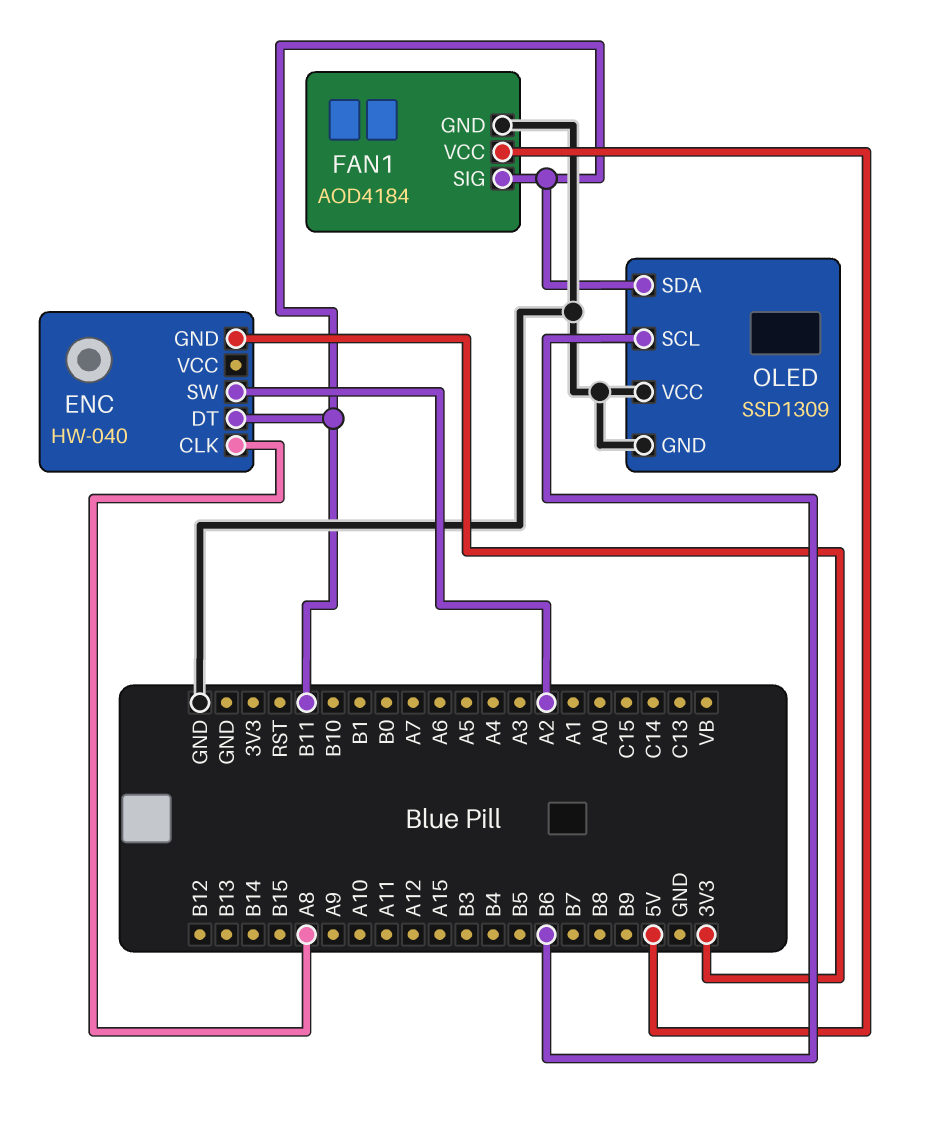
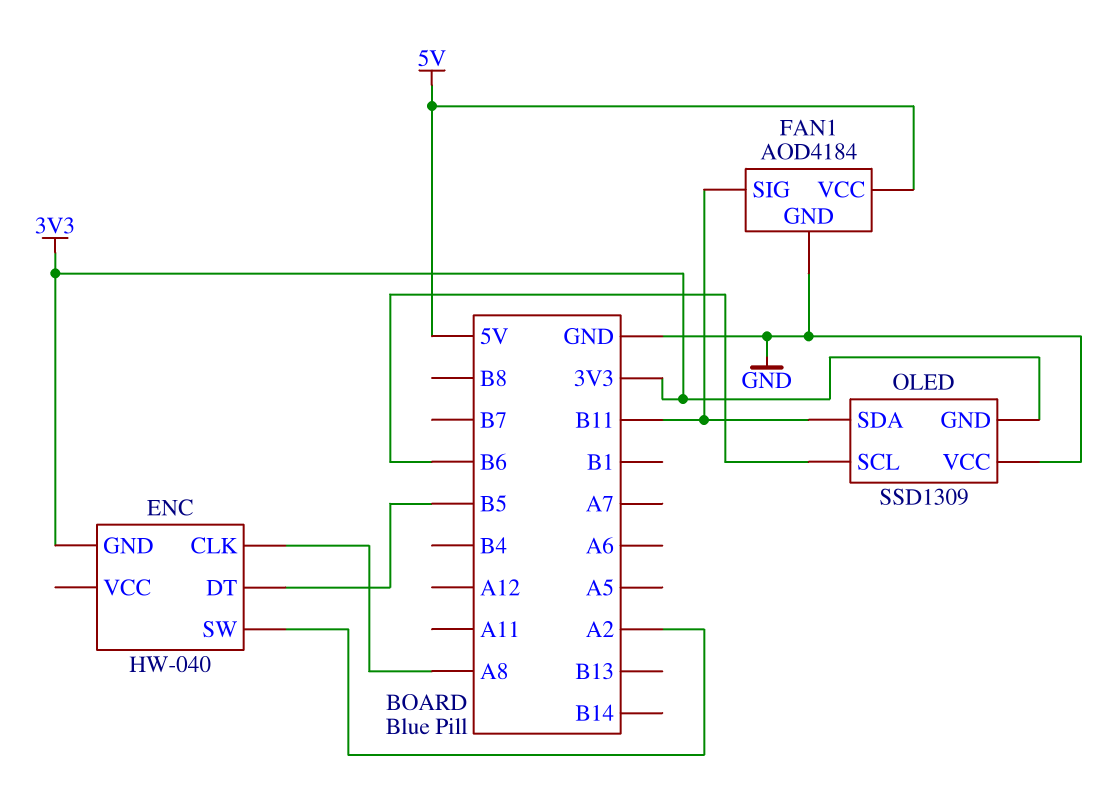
ENC pin DT: B11 -> B5
OLED pin GND: GND -> 3V3

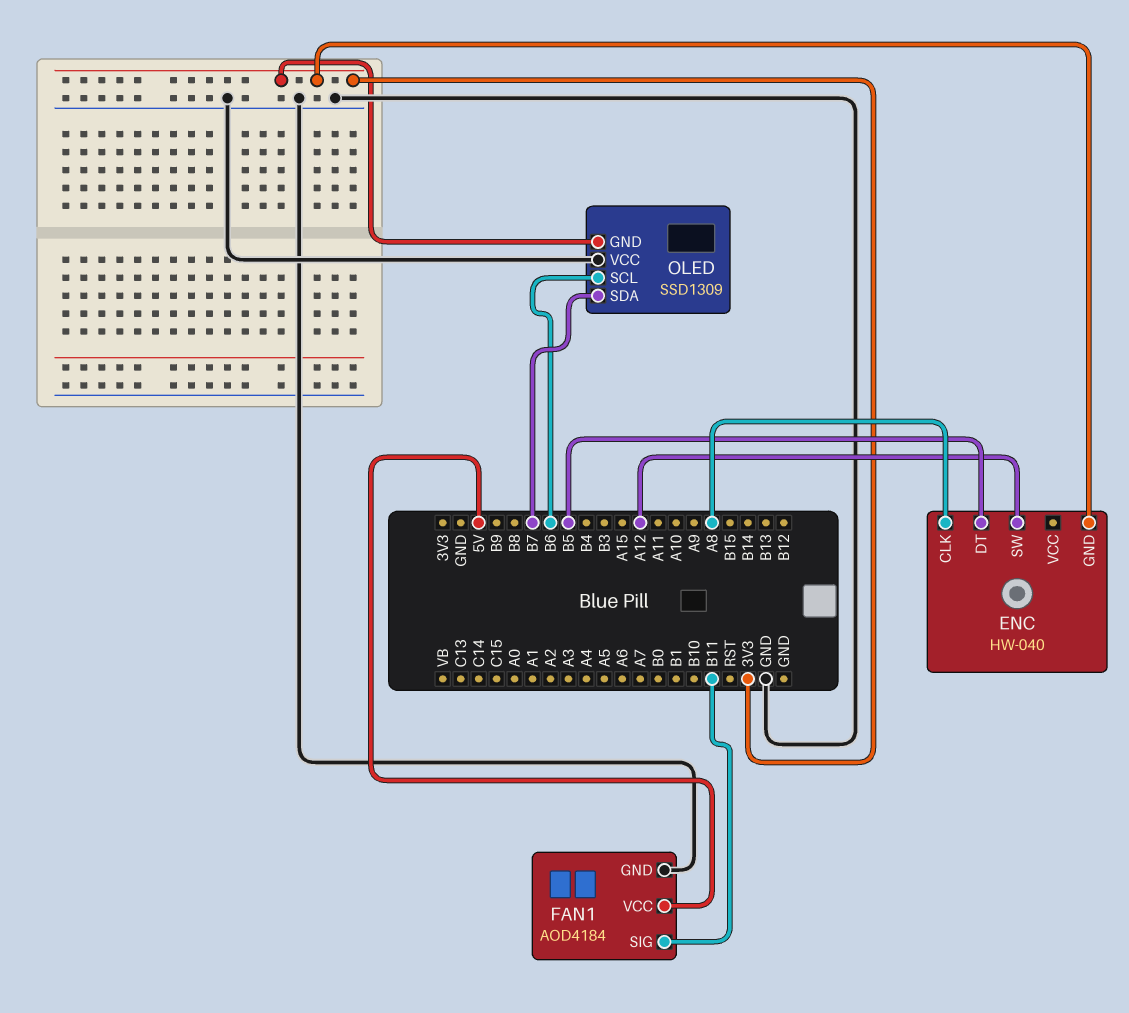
ENC pin SW: A2 -> A12
OLED pin SDA: B11 -> B7

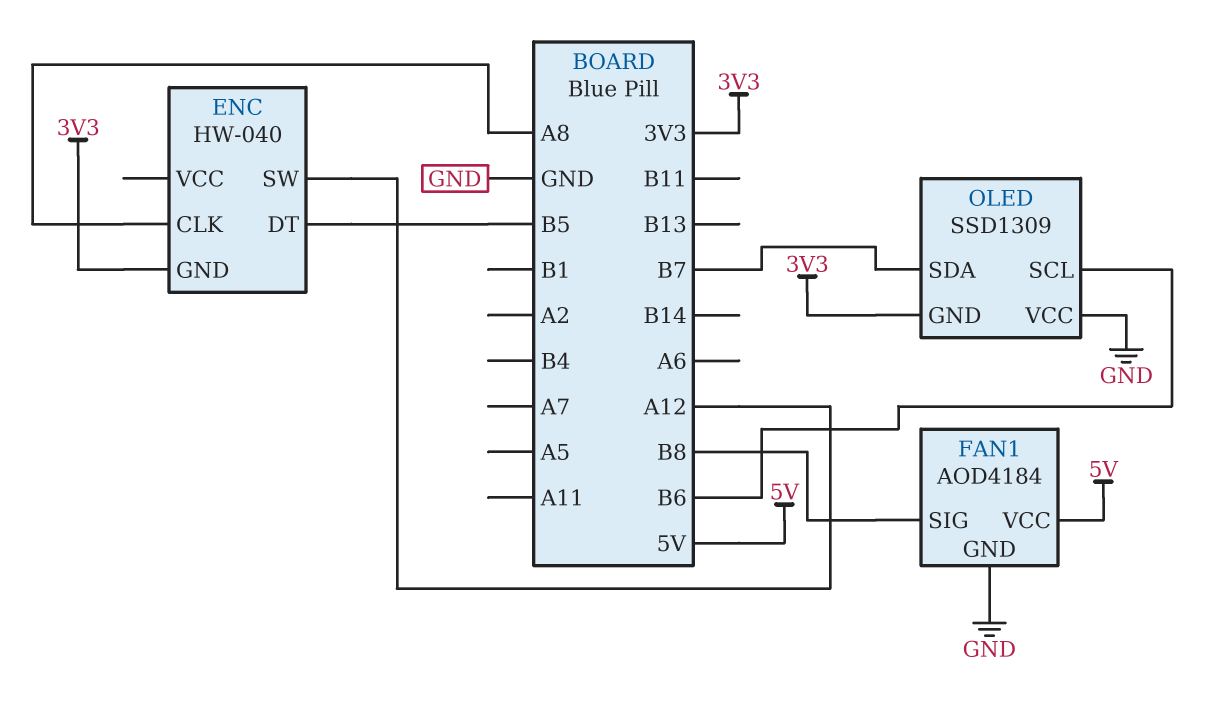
FAN1 pin SIG: B11 -> B8

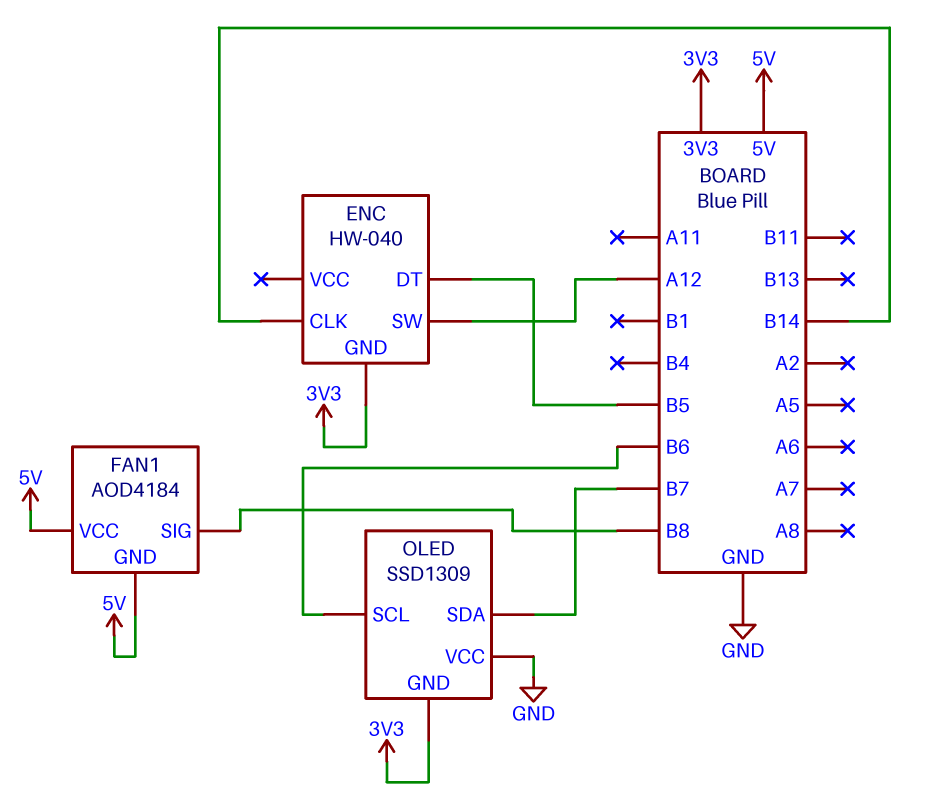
ENC pin CLK: A8 -> B14
FAN1 pin GND: GND -> 5V

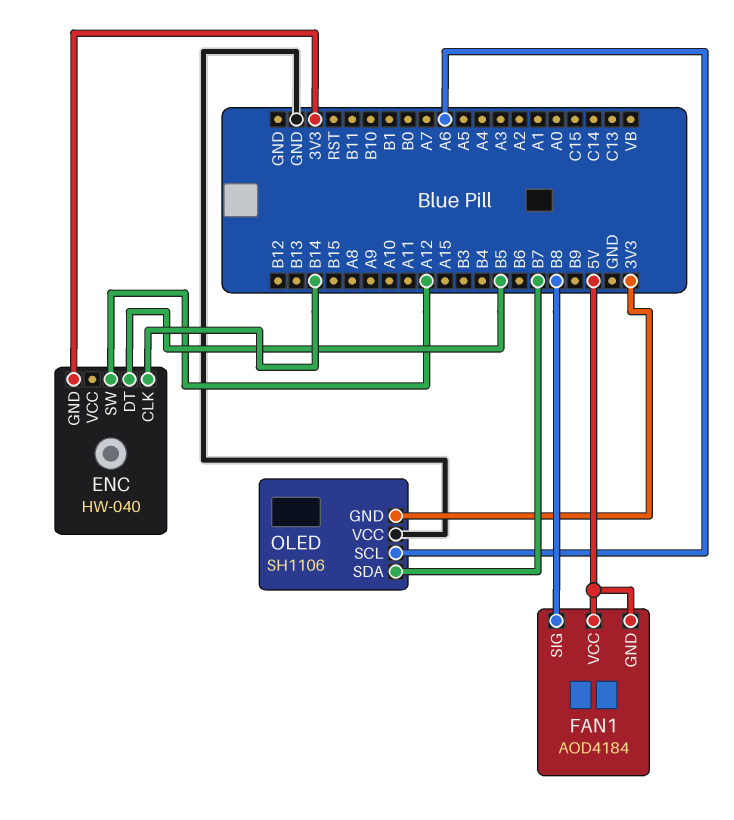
OLED: SSD1309 -> SH1106
OLED pin SCL: B6 -> A6

